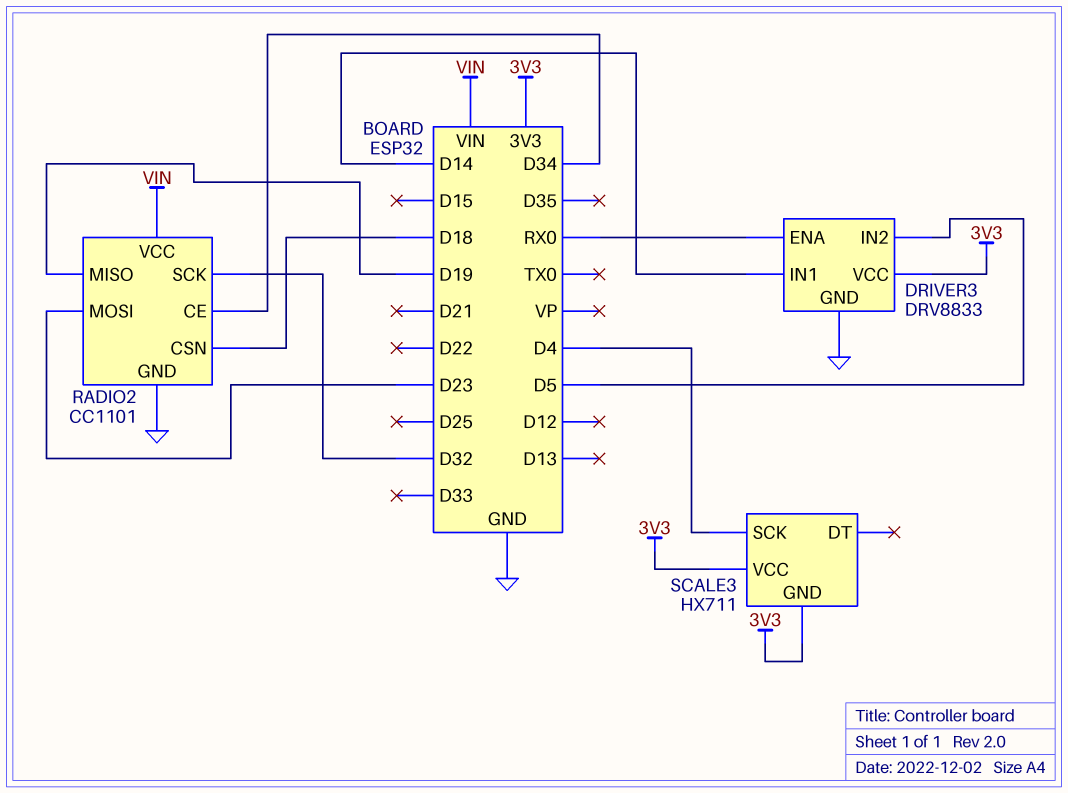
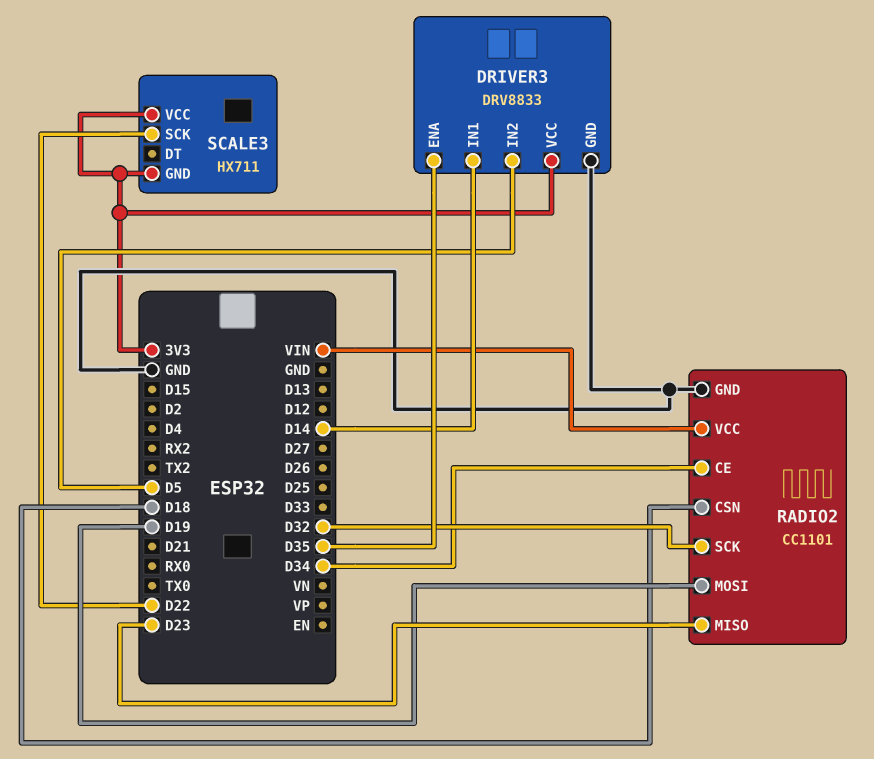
DRIVER3 pin ENA: RX0 -> D35
RADIO2 pin MISO: D19 -> D23
RADIO2 pin MOSI: D23 -> D19
SCALE3 pin SCK: D4 -> D22

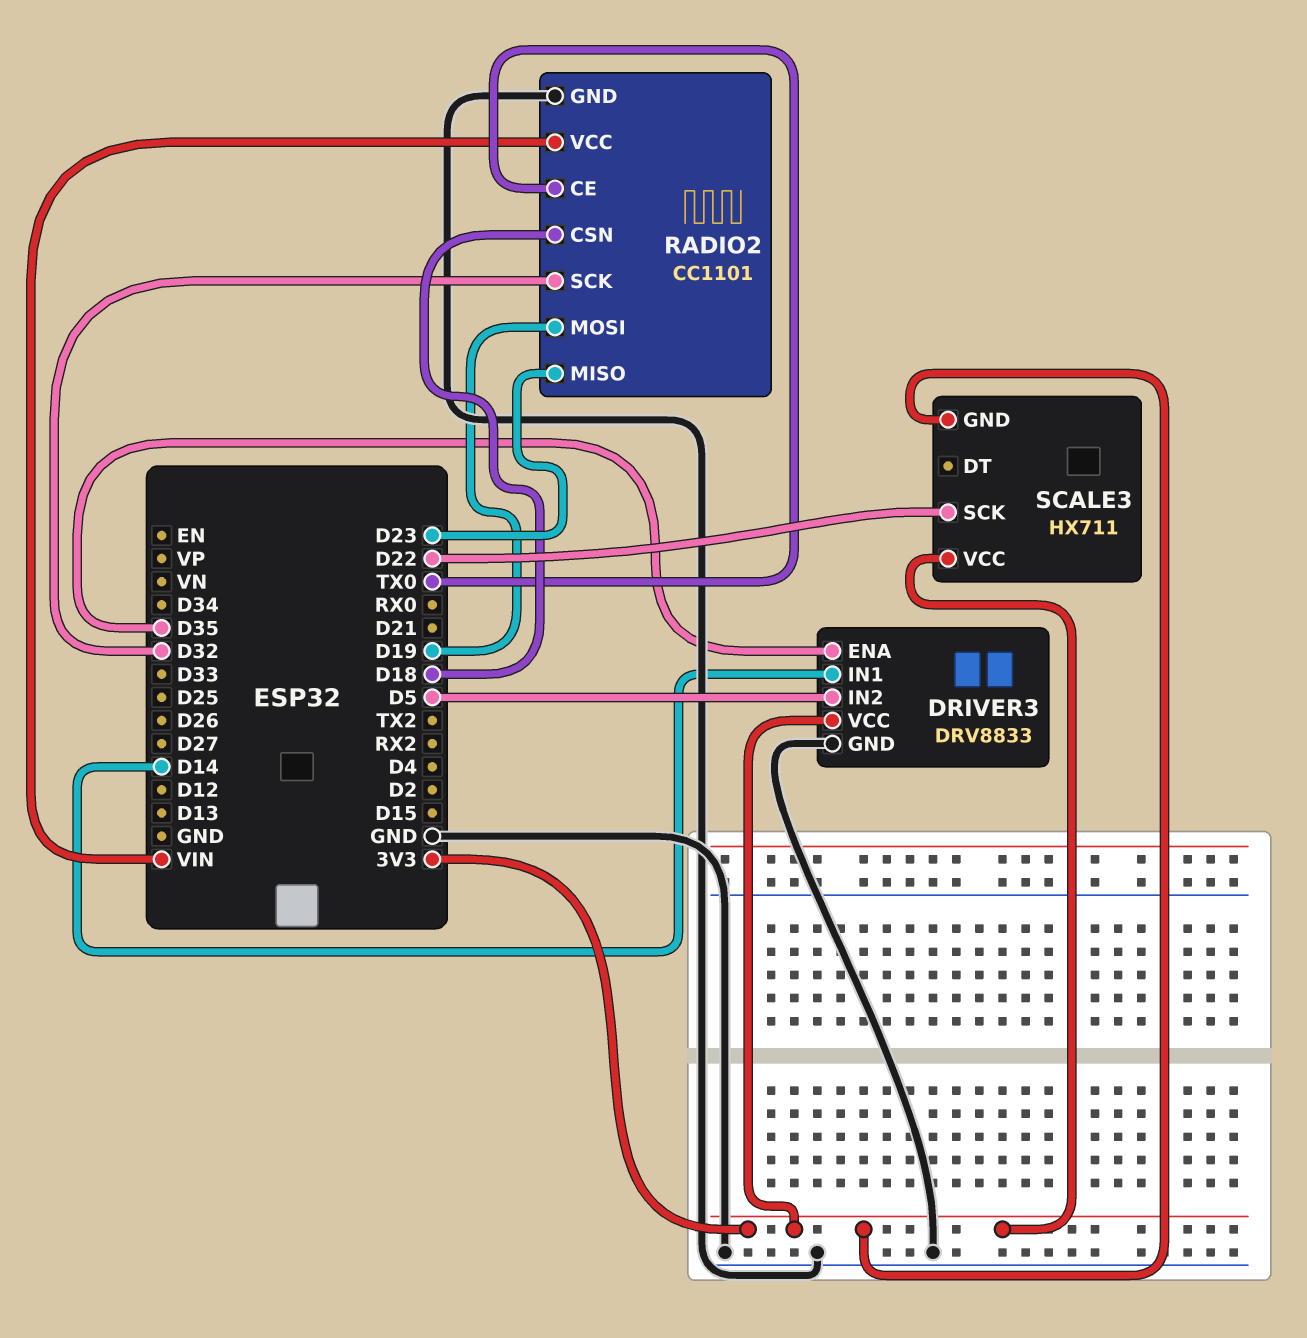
RADIO2 pin CE: D34 -> TX0

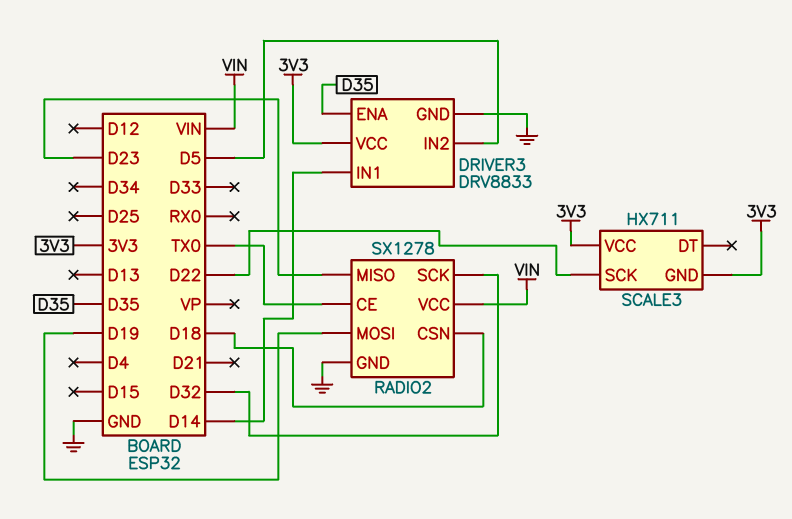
RADIO2: CC1101 -> SX1278

